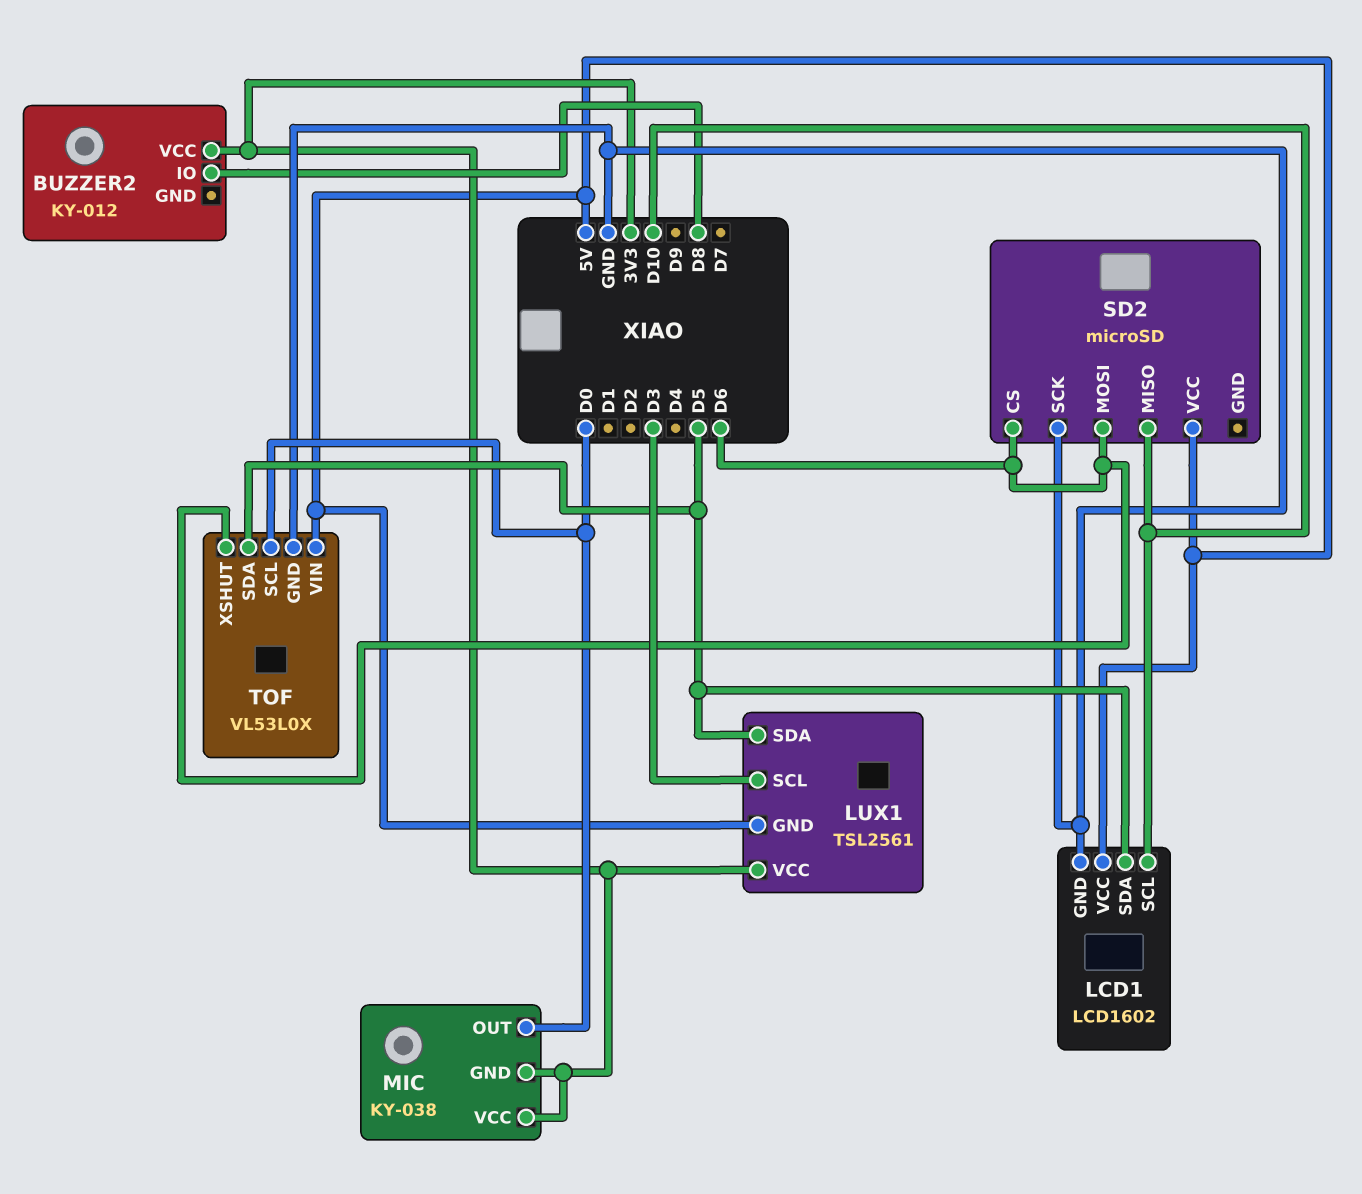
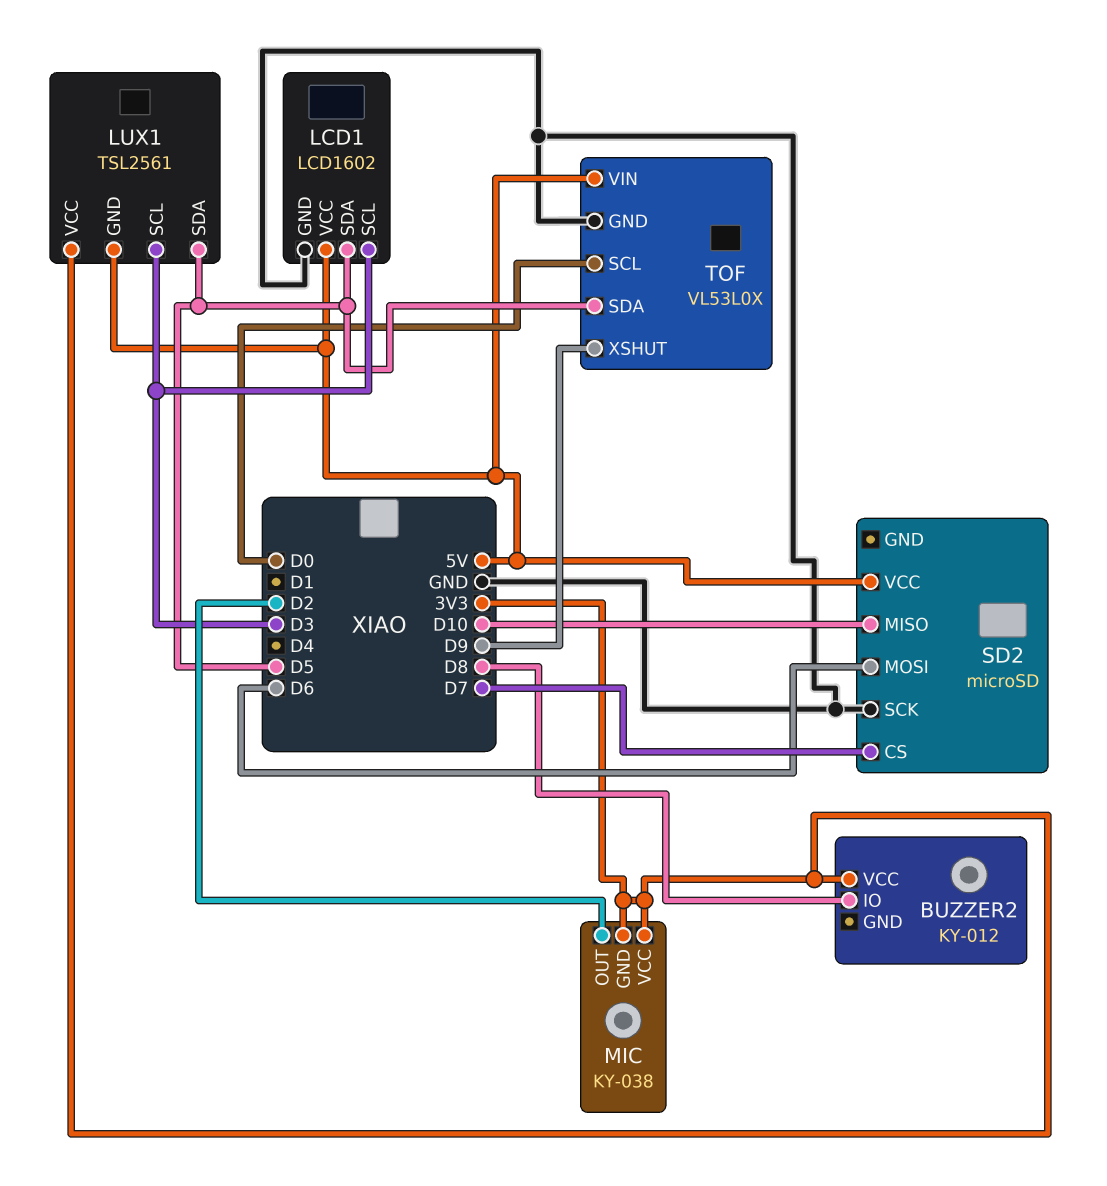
LCD1 pin SCL: D10 -> D3
MIC pin OUT: D0 -> D2
SD2 pin CS: D6 -> D7
TOF pin XSHUT: D6 -> D9

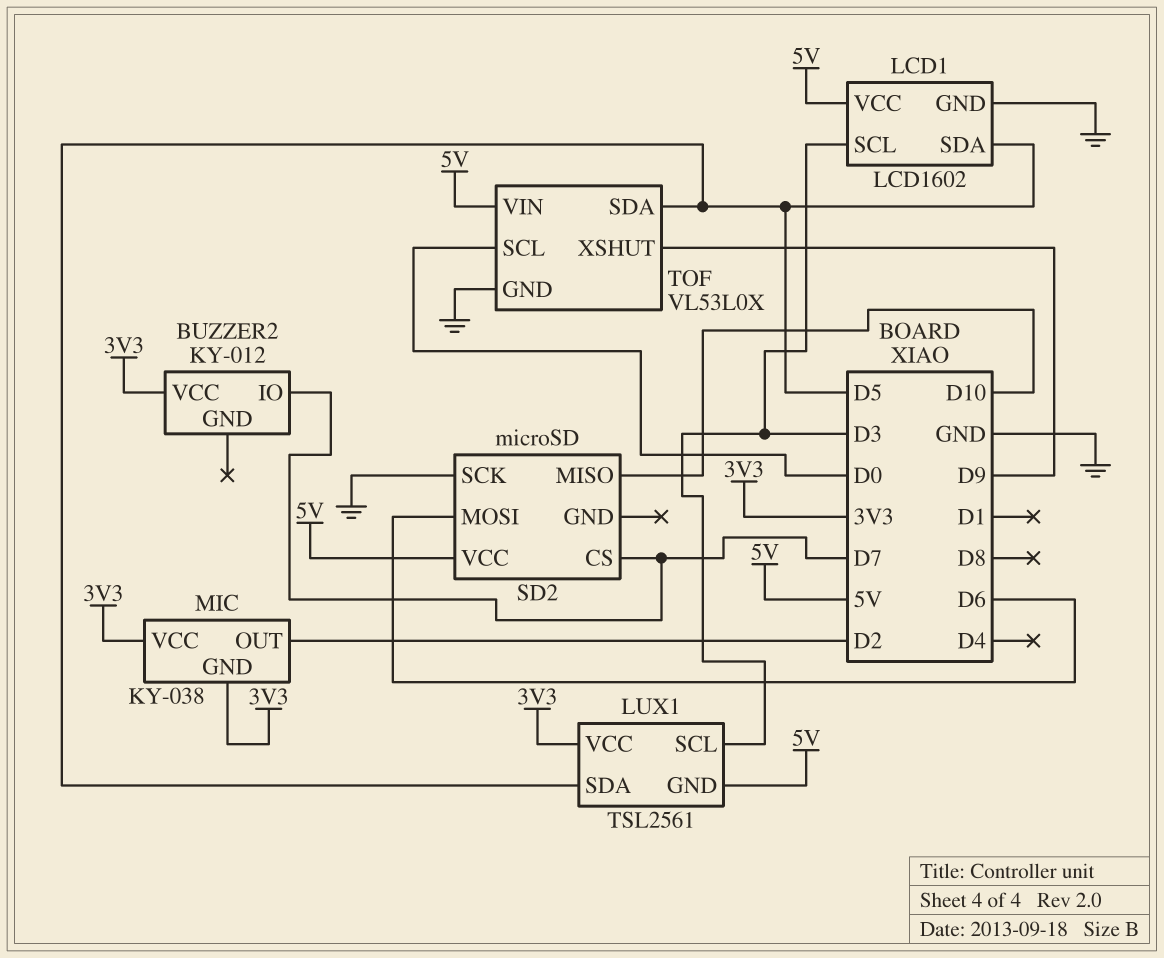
BUZZER2 pin IO: D8 -> D7

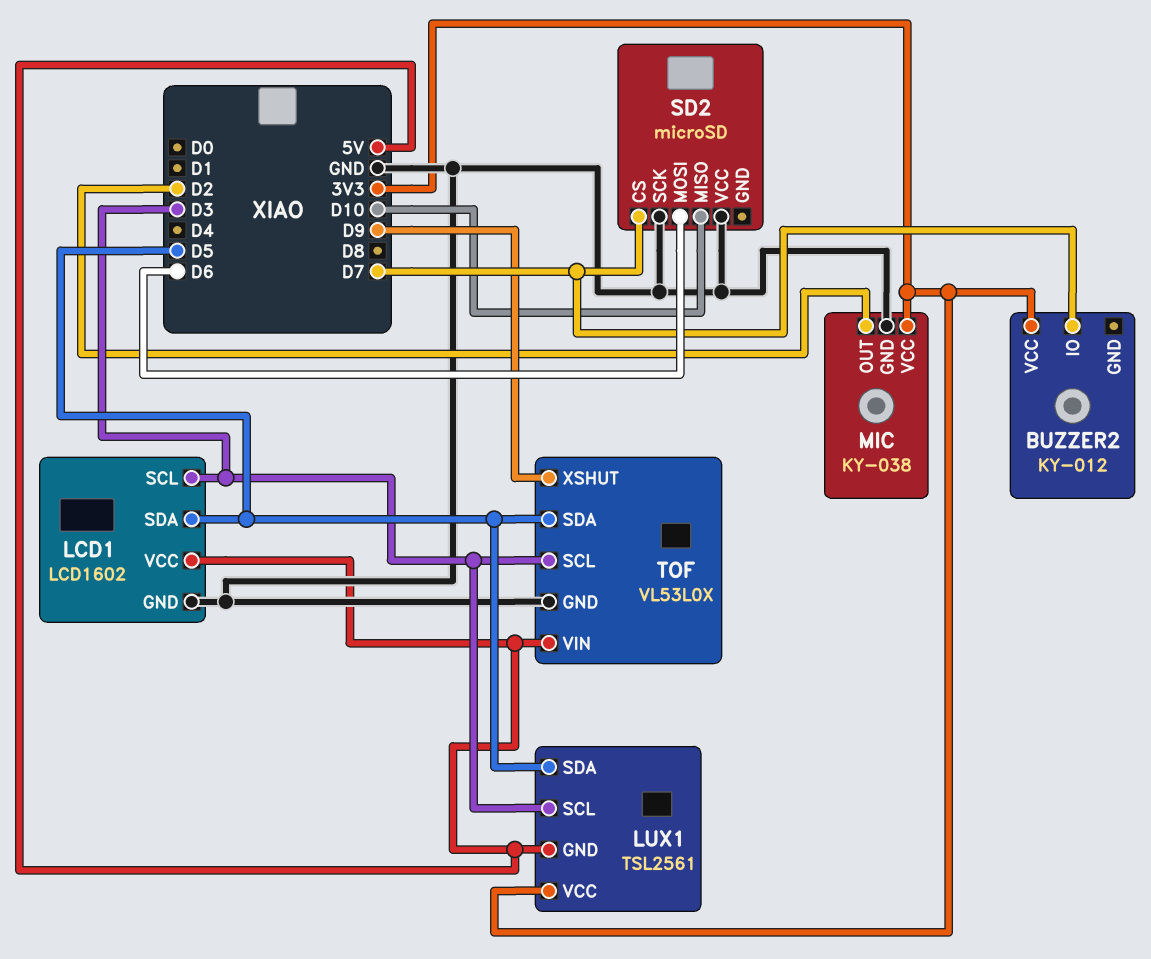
MIC pin GND: 3V3 -> GND
SD2 pin VCC: 5V -> GND
TOF pin SCL: D0 -> D3

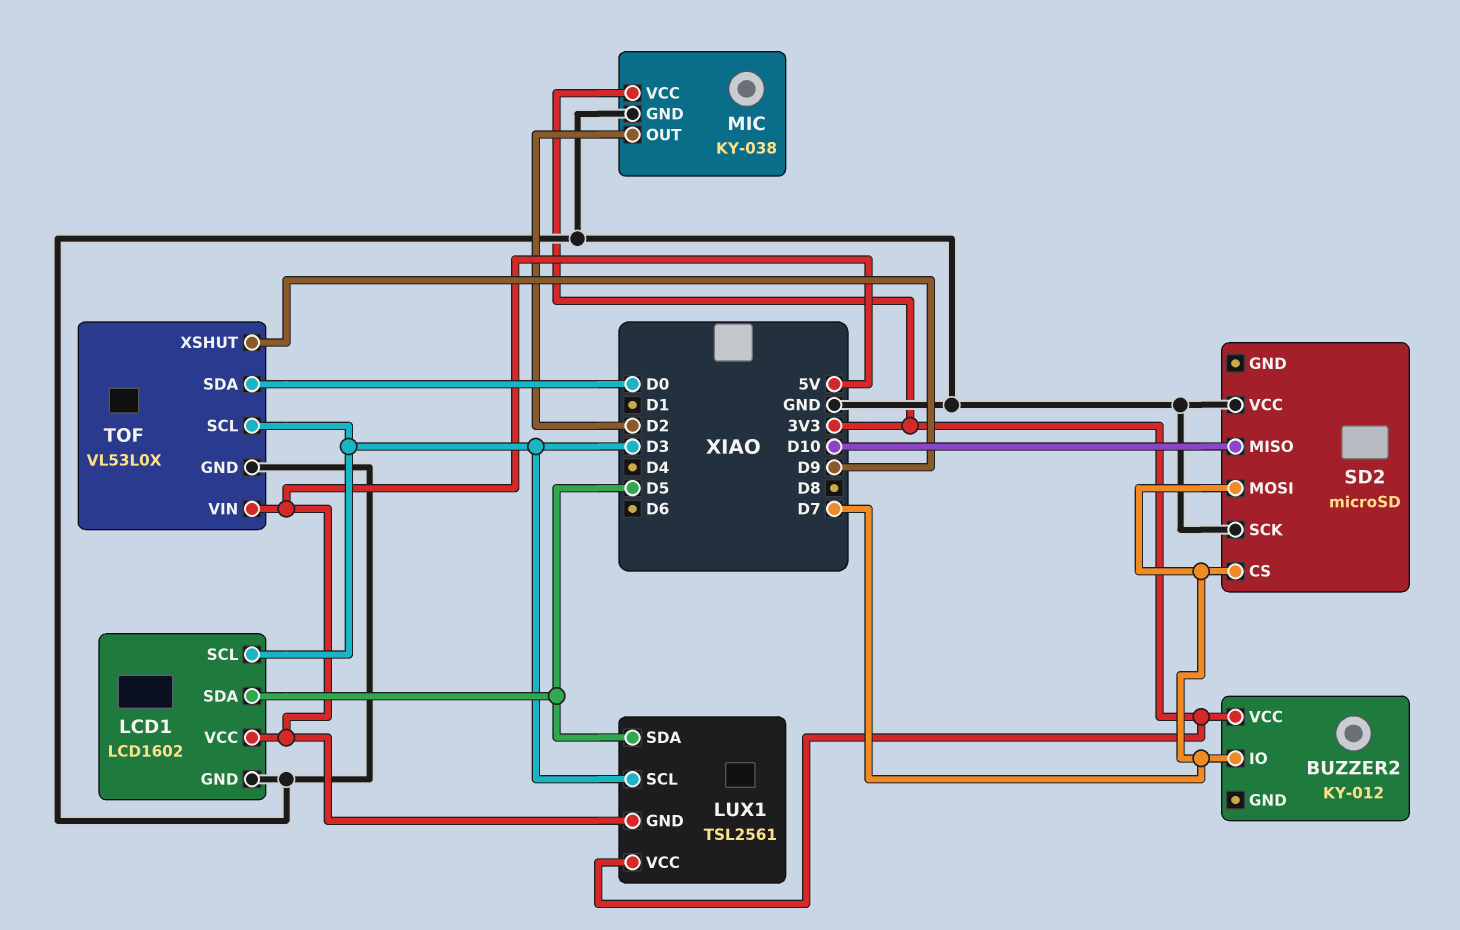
SD2 pin MOSI: D6 -> D7
TOF pin SDA: D5 -> D0

